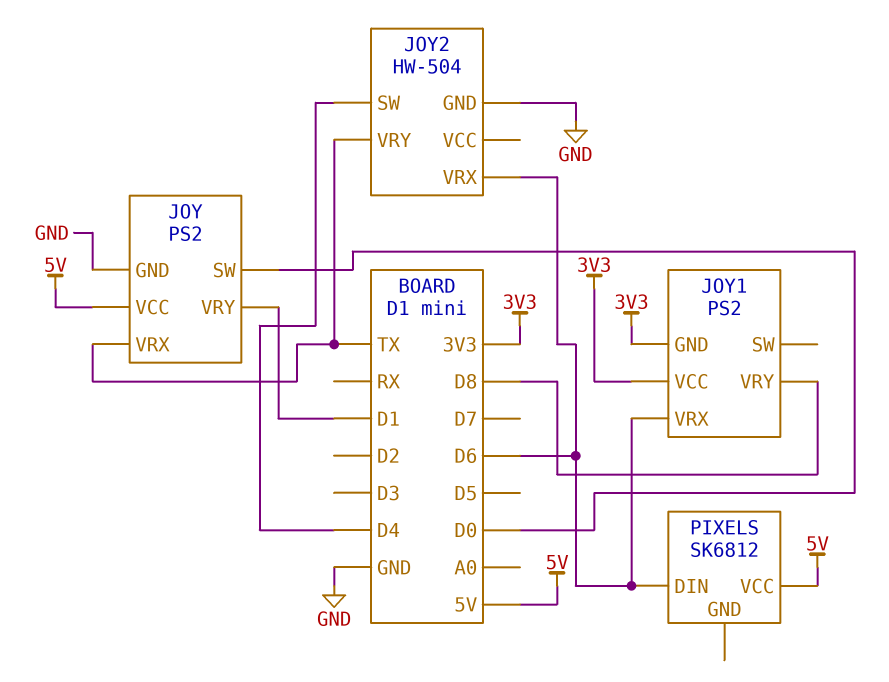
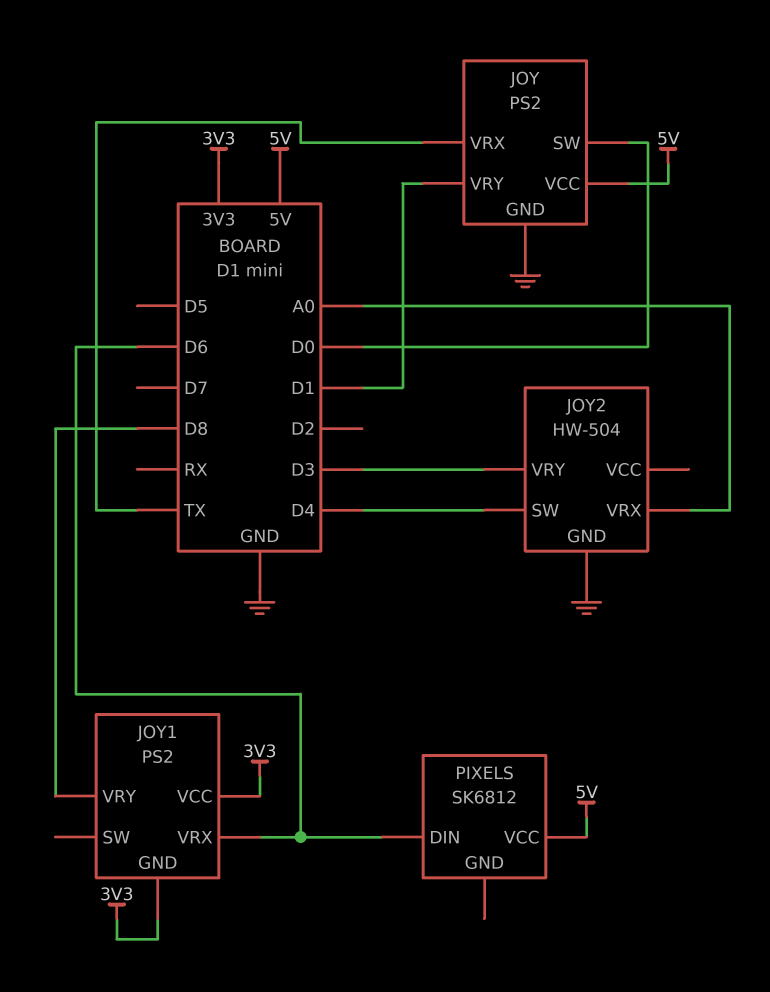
JOY2 pin VRX: D6 -> A0
JOY2 pin VRY: TX -> D3

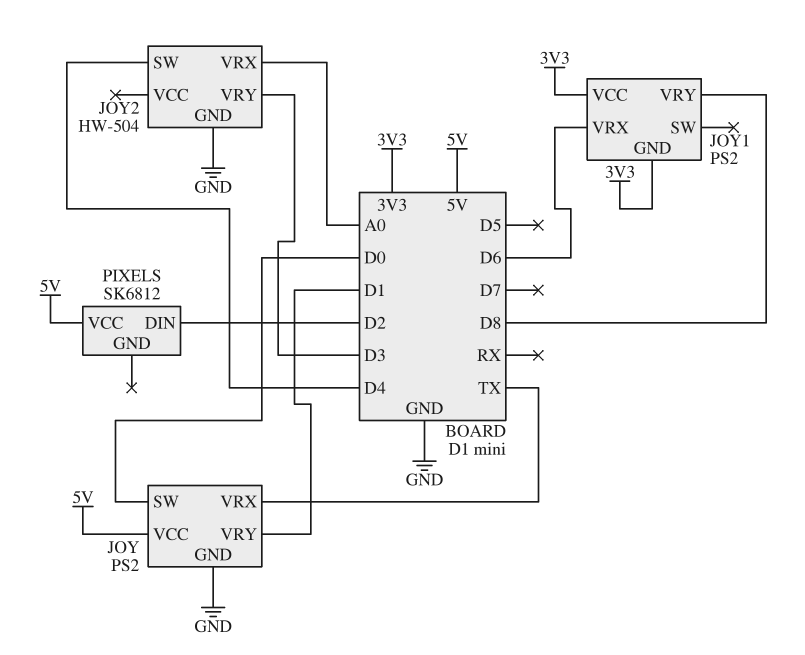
PIXELS pin DIN: D6 -> D2

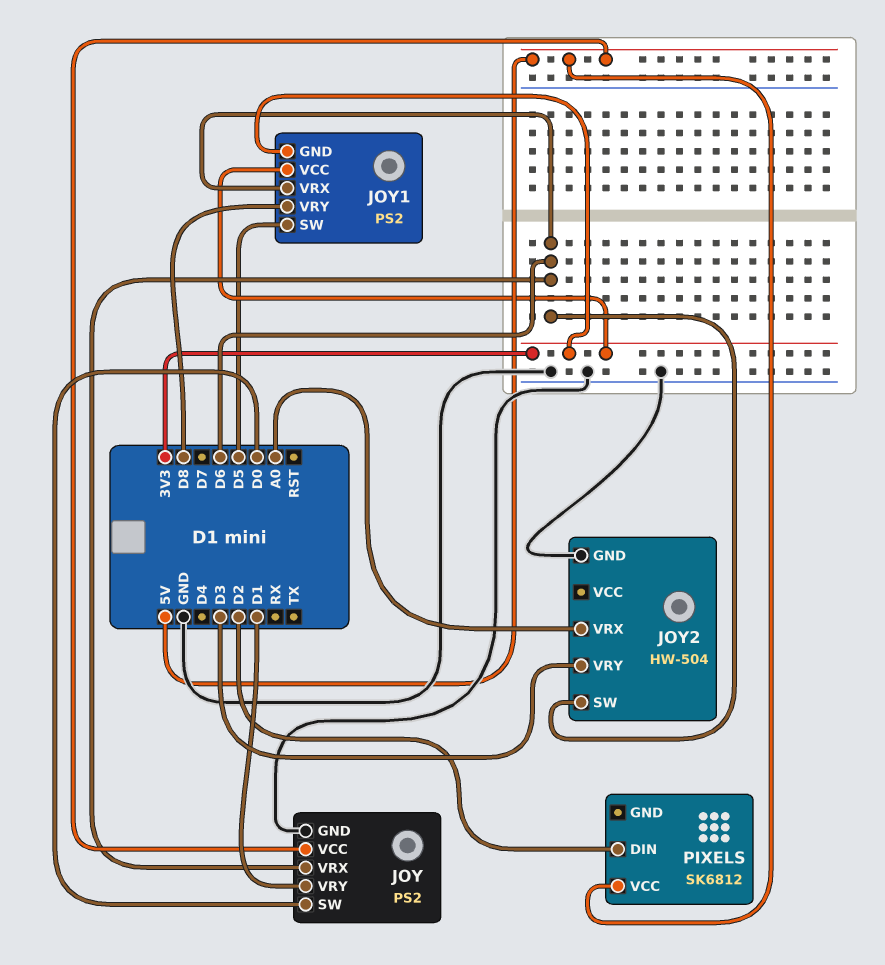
JOY pin VRX: TX -> D6
JOY1 pin SW: none -> D5
JOY2 pin SW: D4 -> D6

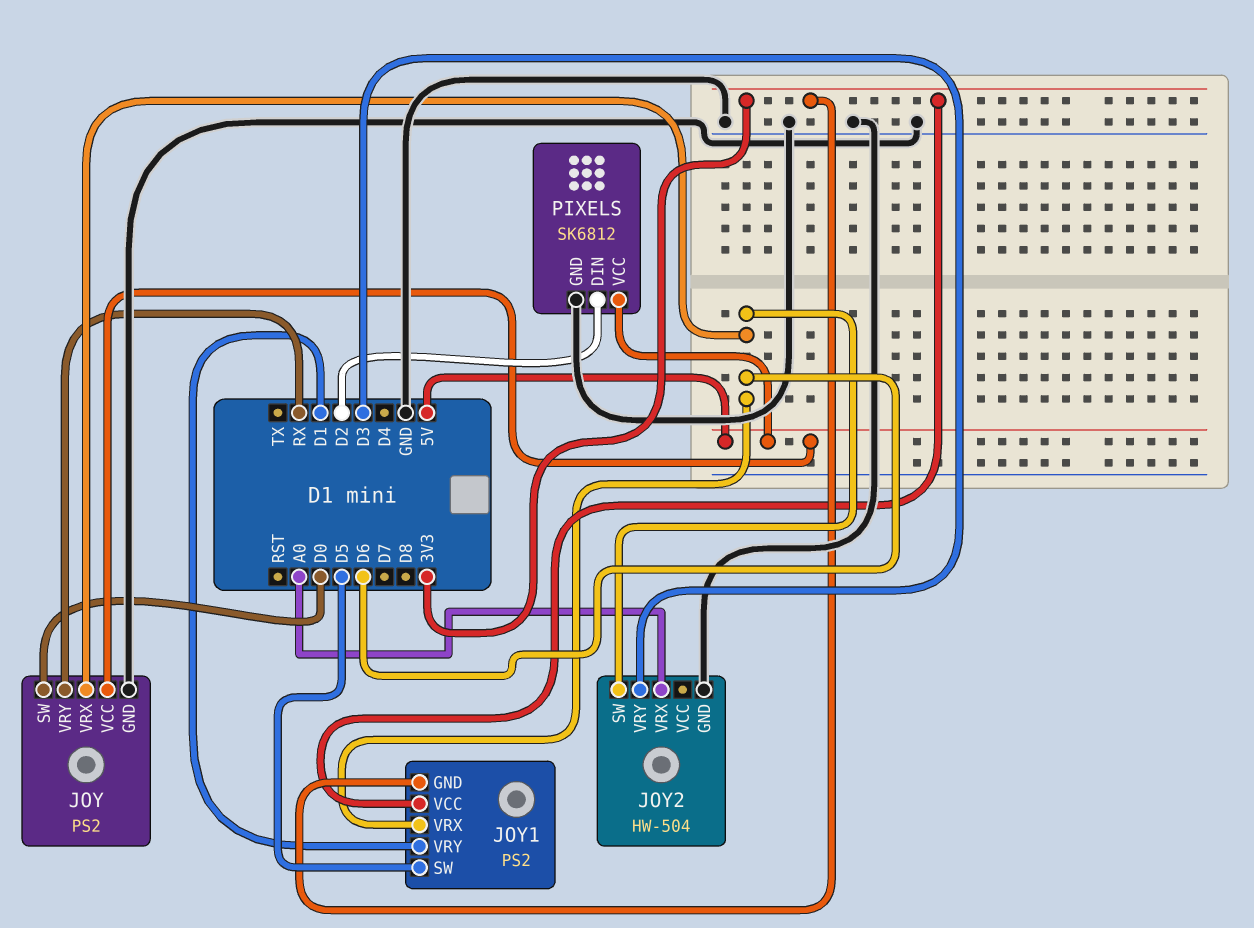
JOY pin VRY: D1 -> RX
JOY1 pin VRY: D8 -> D1
PIXELS pin GND: none -> GND

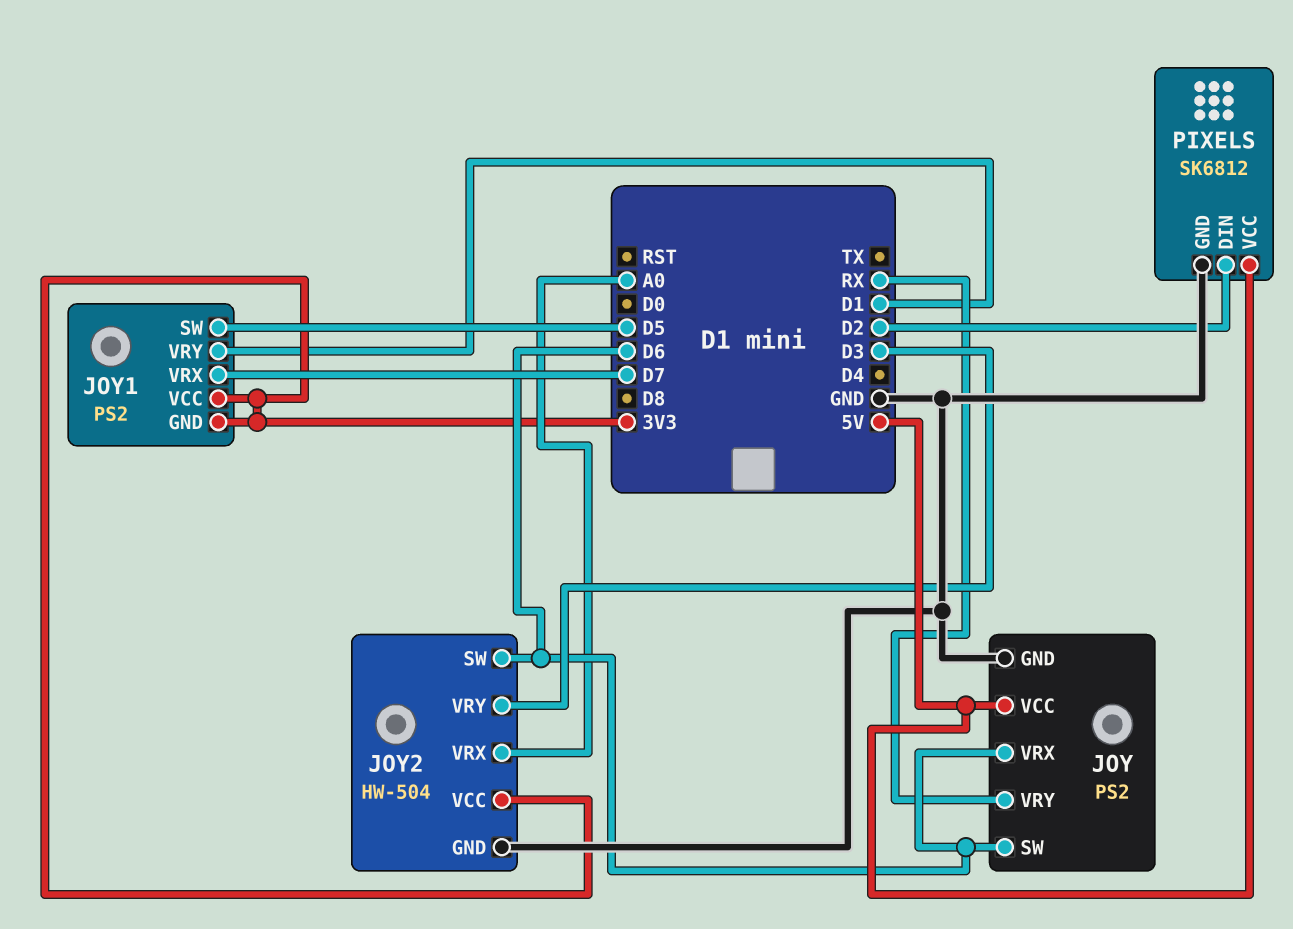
JOY pin SW: D0 -> D6
JOY1 pin VRX: D6 -> D7
JOY2 pin VCC: none -> 3V3

